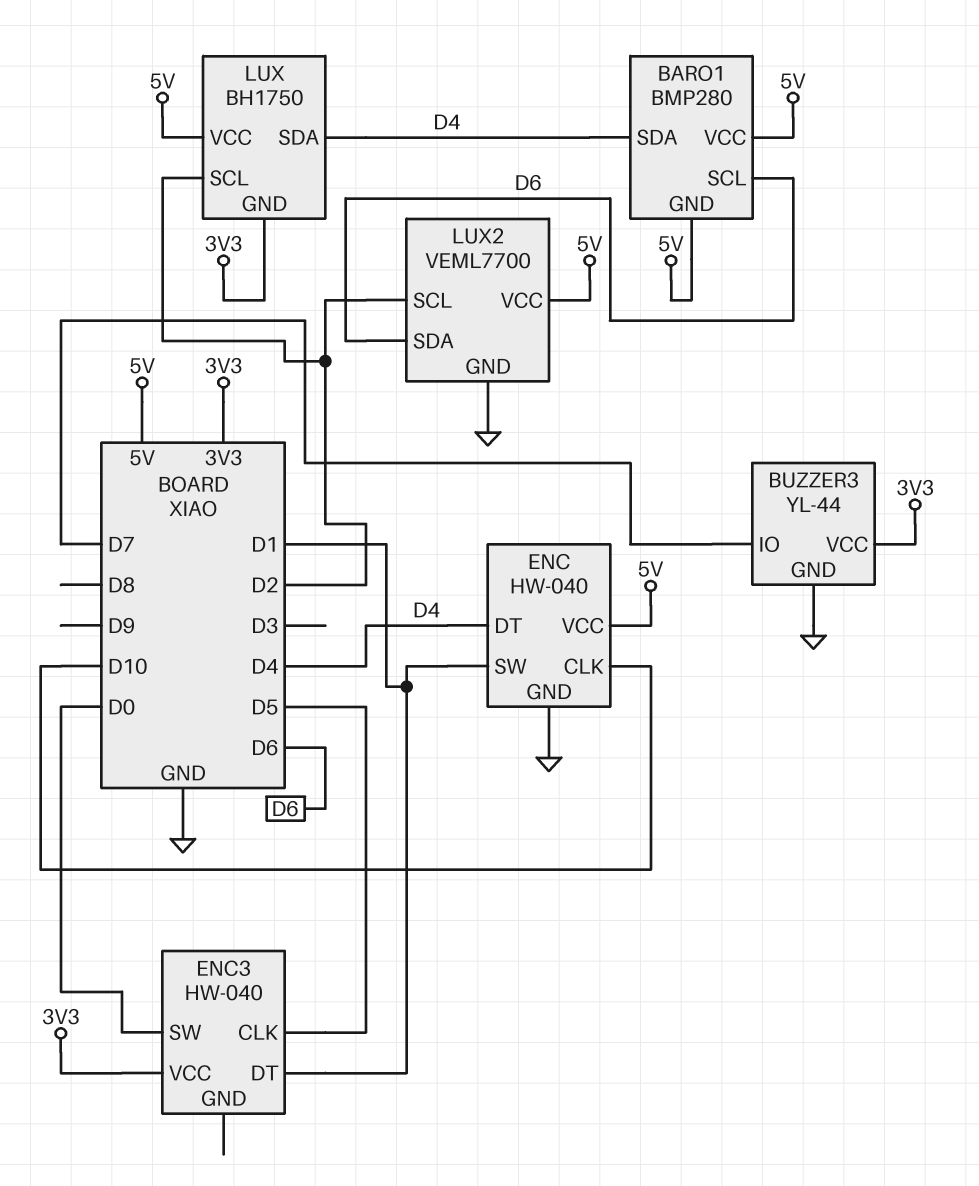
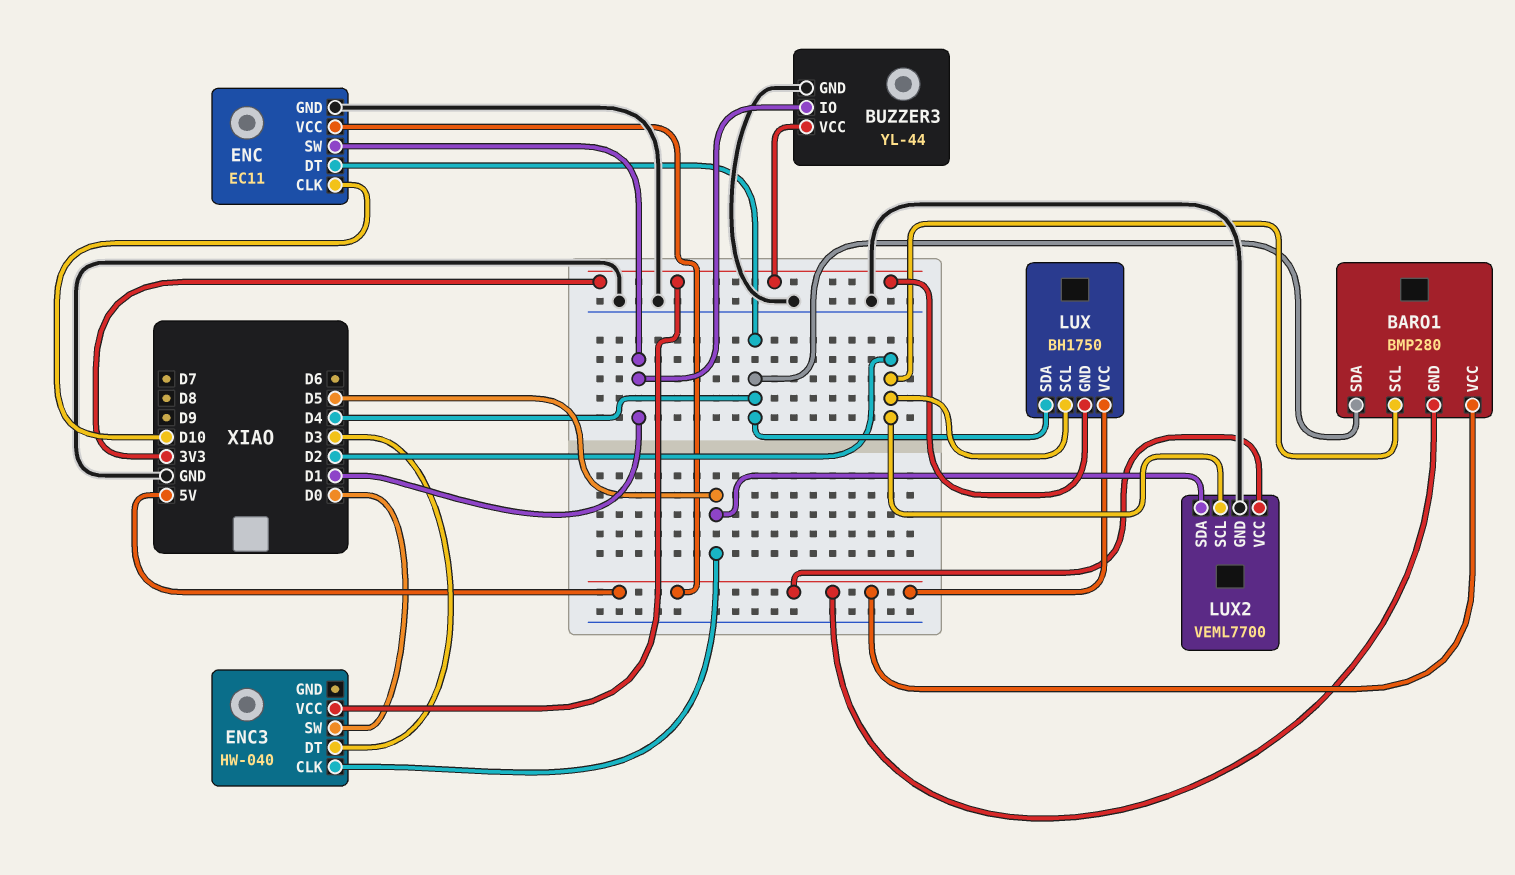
BARO1 pin SCL: D6 -> D2
BUZZER3 pin IO: D7 -> D1
ENC: HW-040 -> EC11
ENC3 pin DT: D1 -> D3
LUX2 pin SDA: D6 -> D5

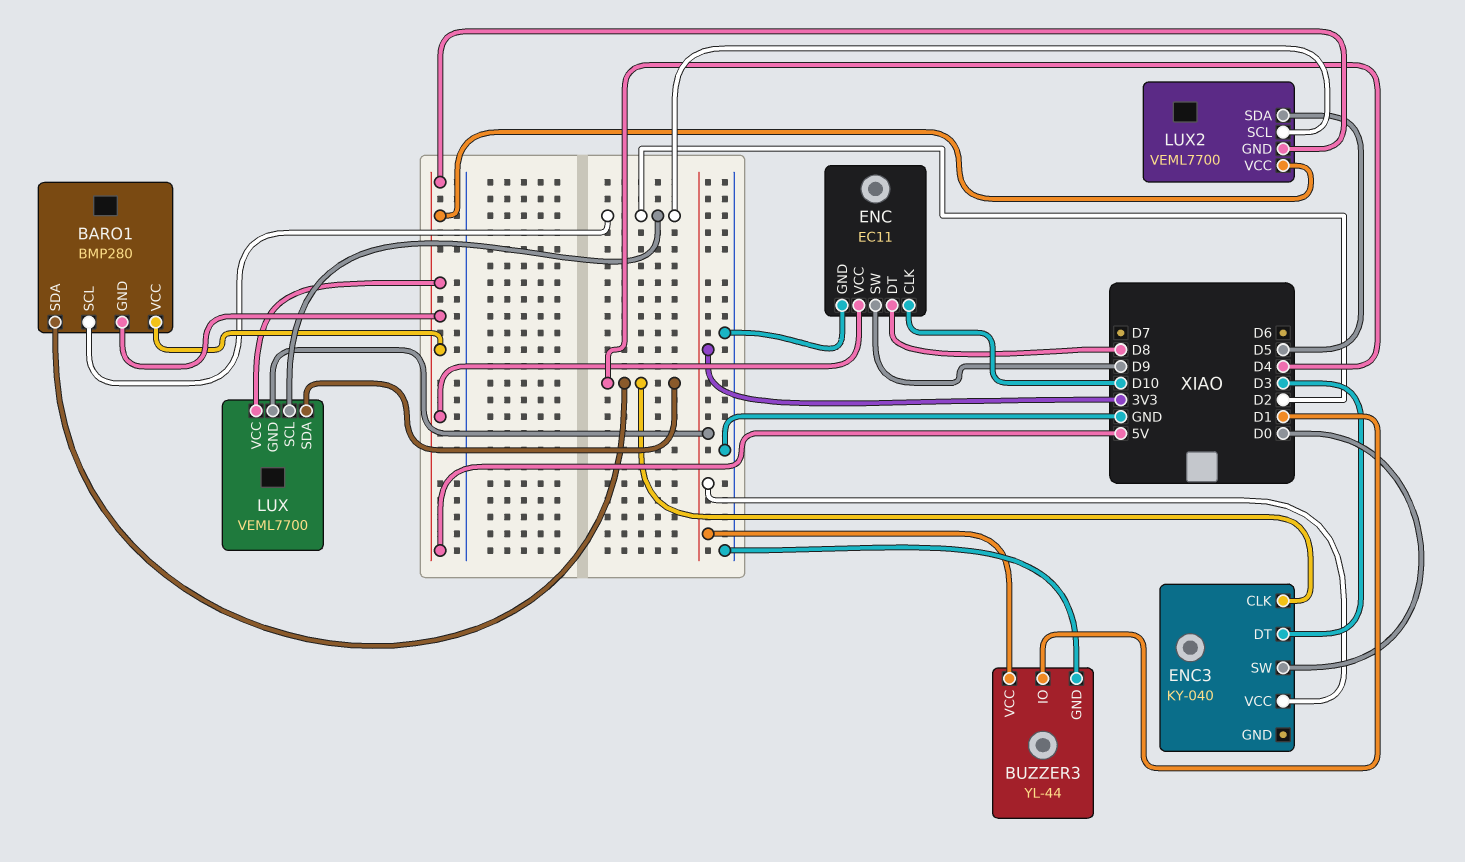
ENC pin DT: D4 -> D8
ENC pin SW: D1 -> D9
ENC3: HW-040 -> KY-040
ENC3 pin CLK: D5 -> D4
LUX: BH1750 -> VEML7700
LUX2 pin GND: GND -> 5V

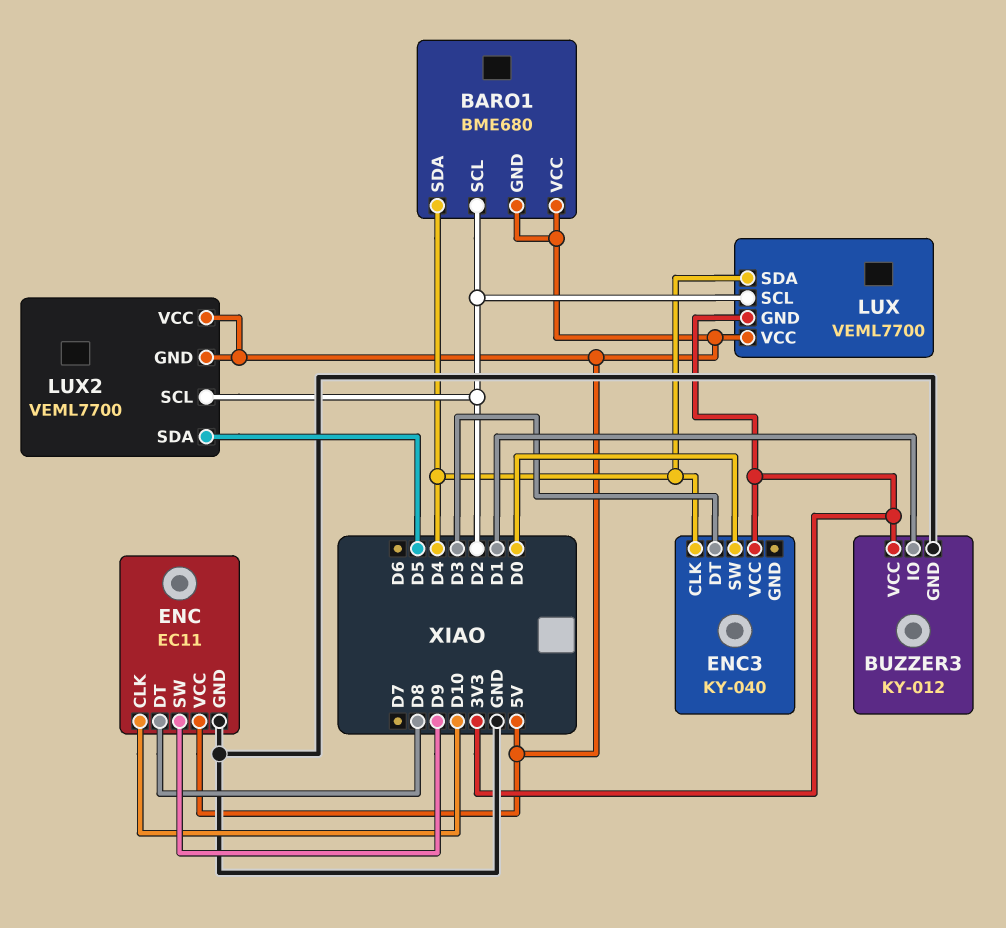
BARO1: BMP280 -> BME680
BUZZER3: YL-44 -> KY-012

